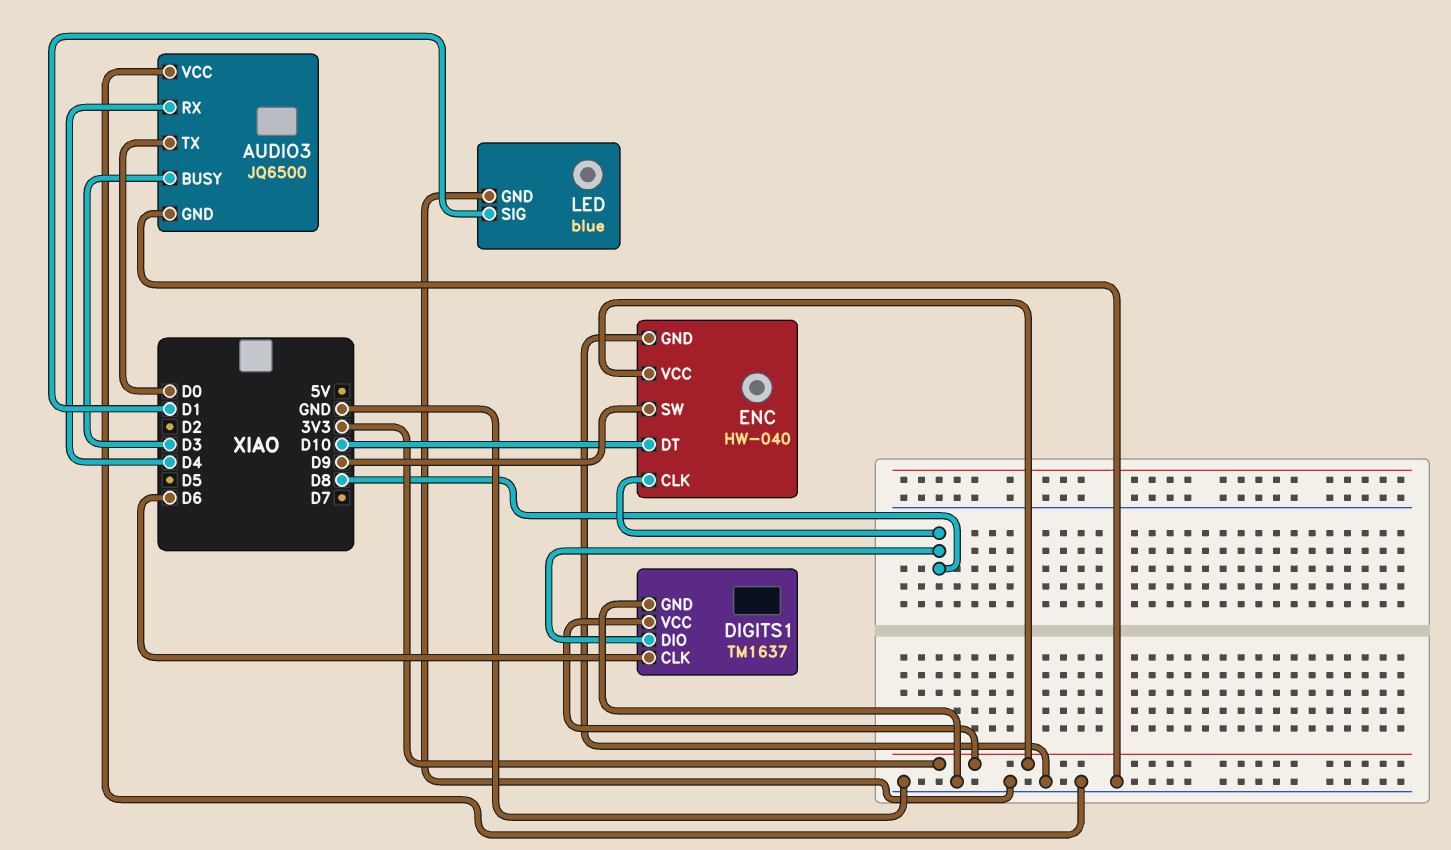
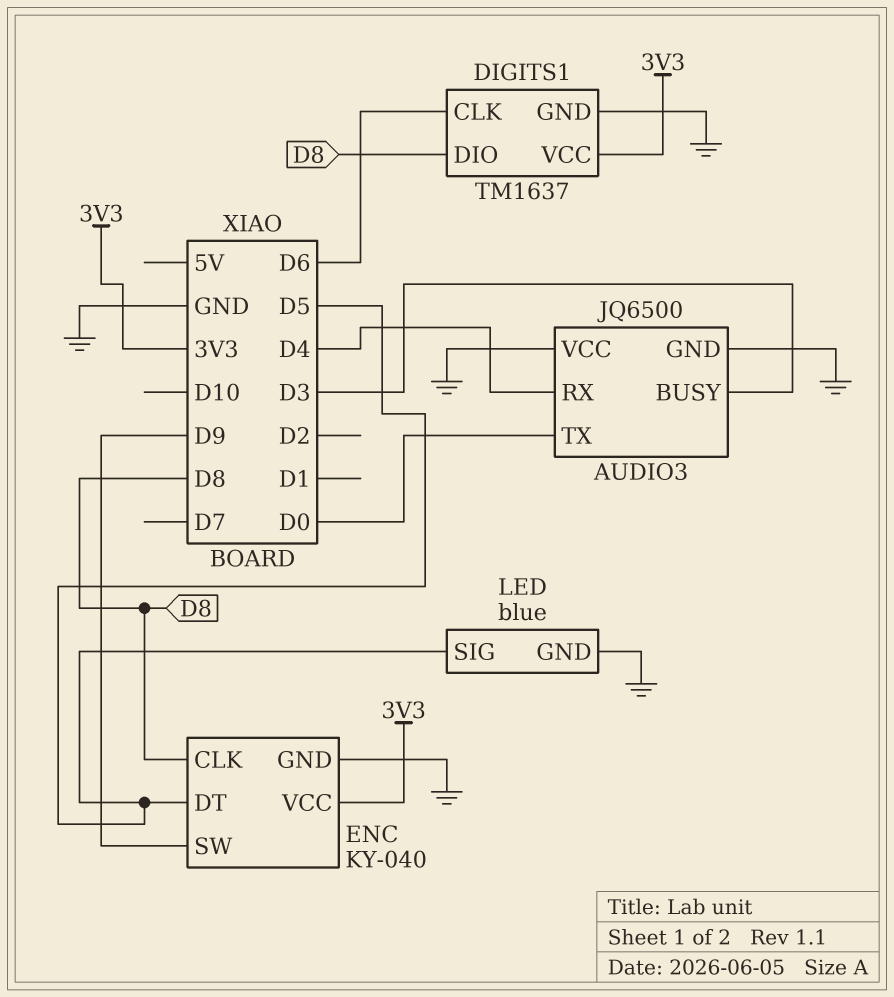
ENC: HW-040 -> KY-040
ENC pin DT: D10 -> D5
LED pin SIG: D1 -> D5

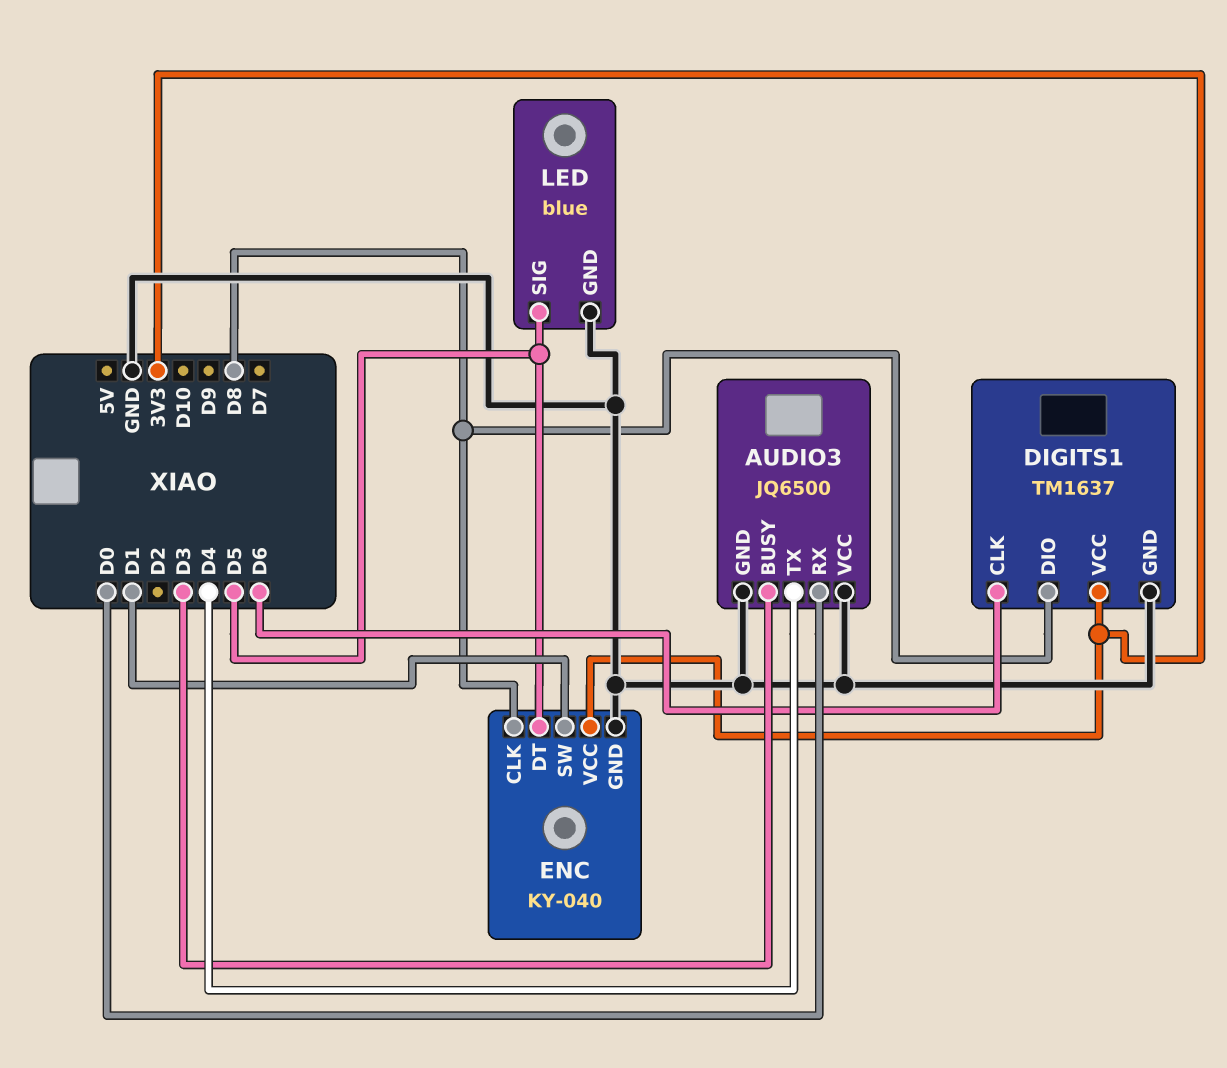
AUDIO3 pin RX: D4 -> D0
AUDIO3 pin TX: D0 -> D4
ENC pin SW: D9 -> D1

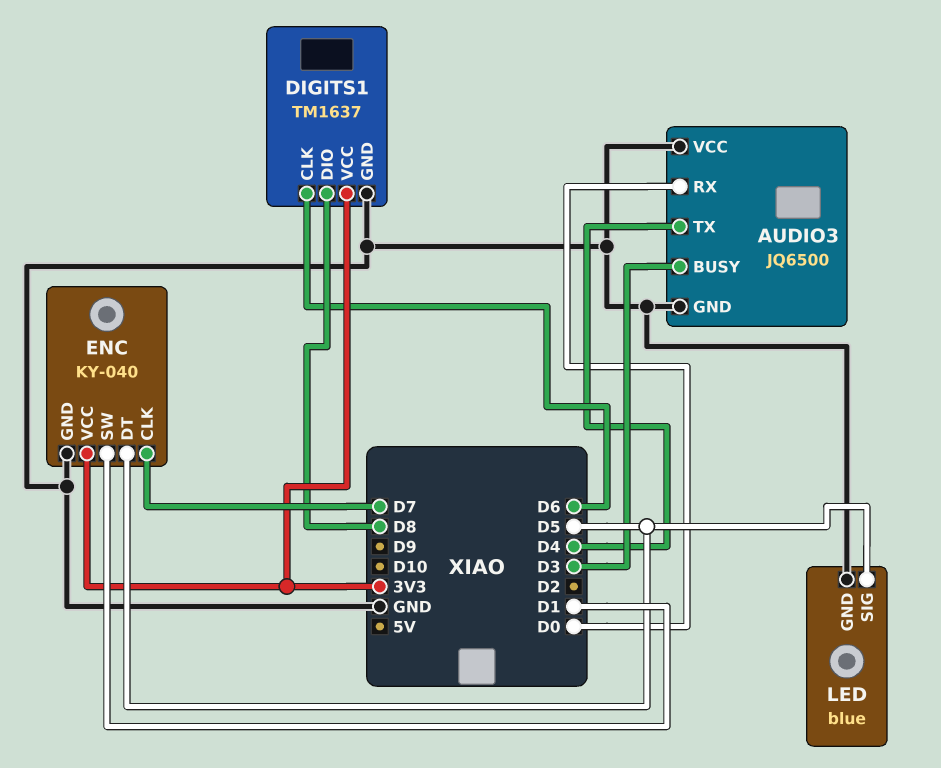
ENC pin CLK: D8 -> D7

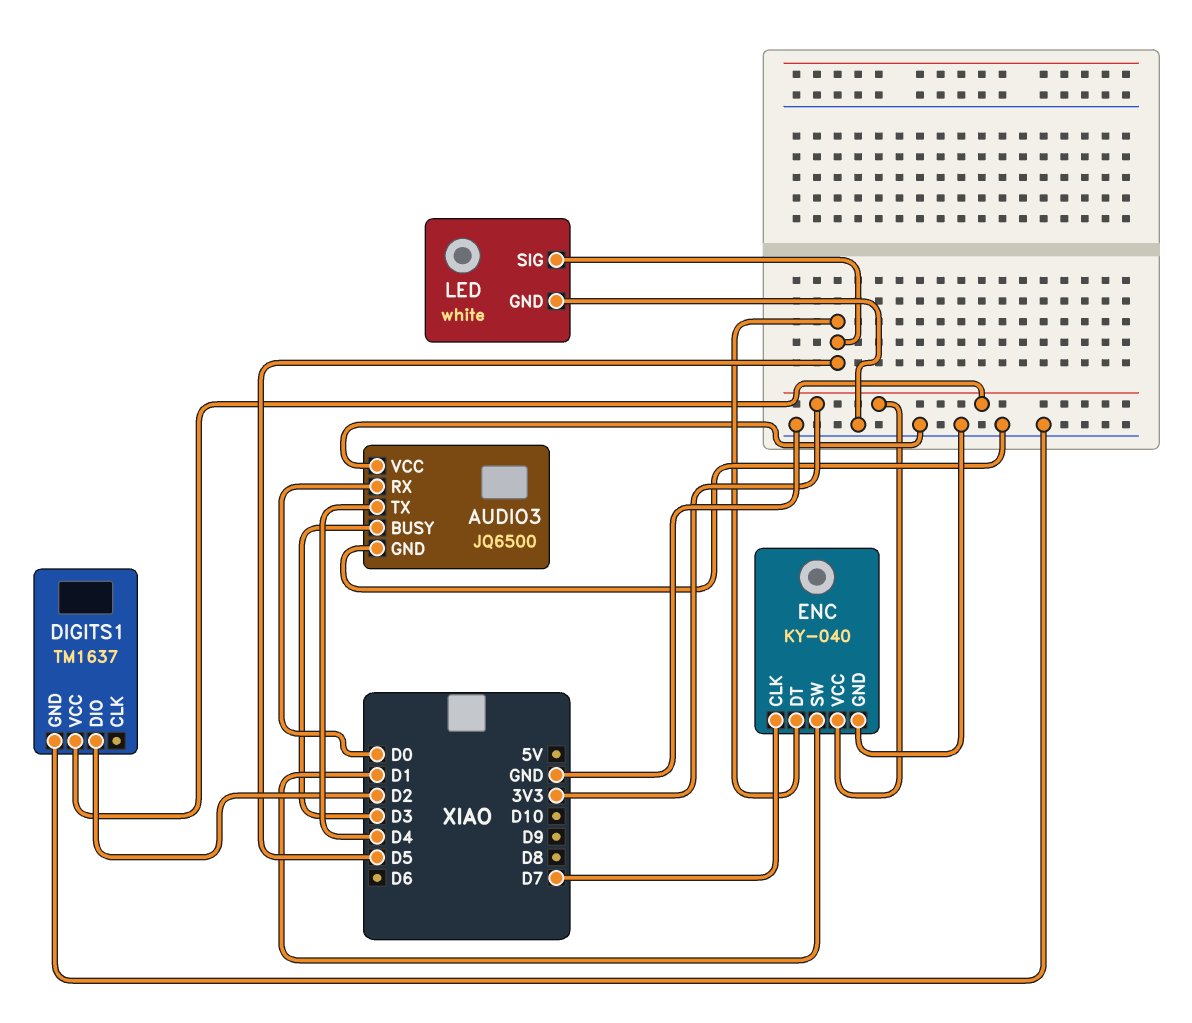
DIGITS1 pin CLK: D6 -> none
DIGITS1 pin DIO: D8 -> D2
LED: blue -> white

